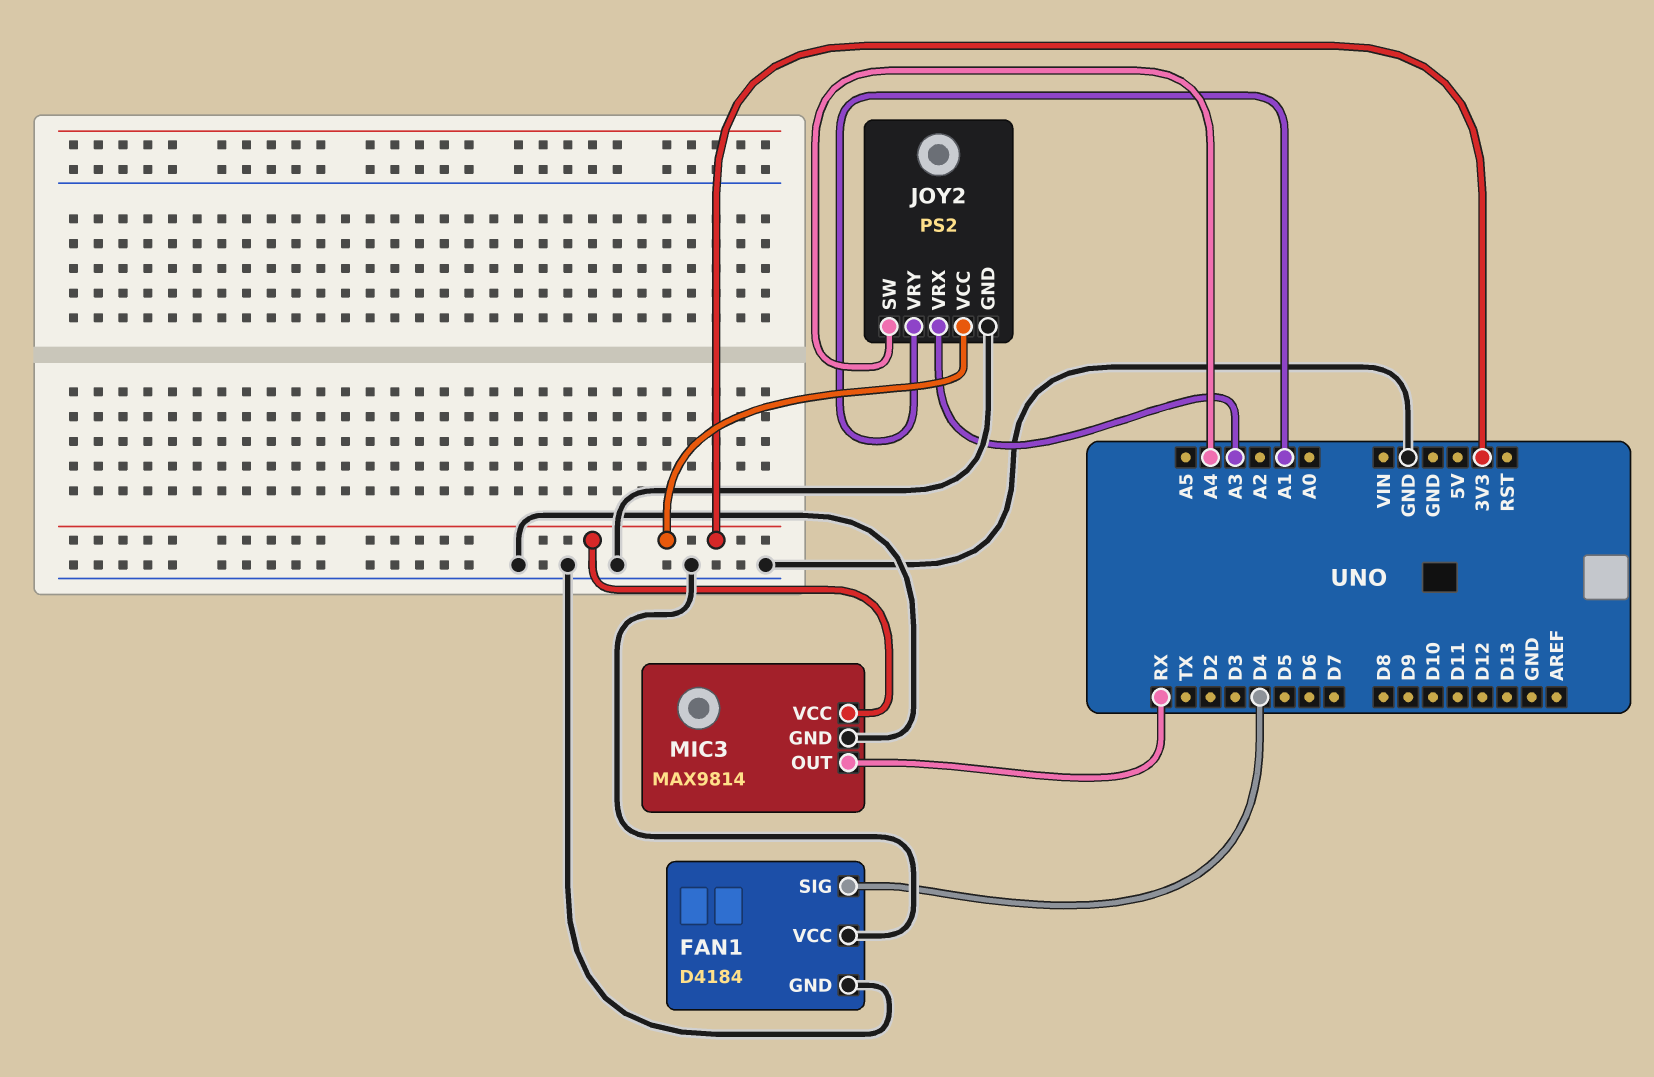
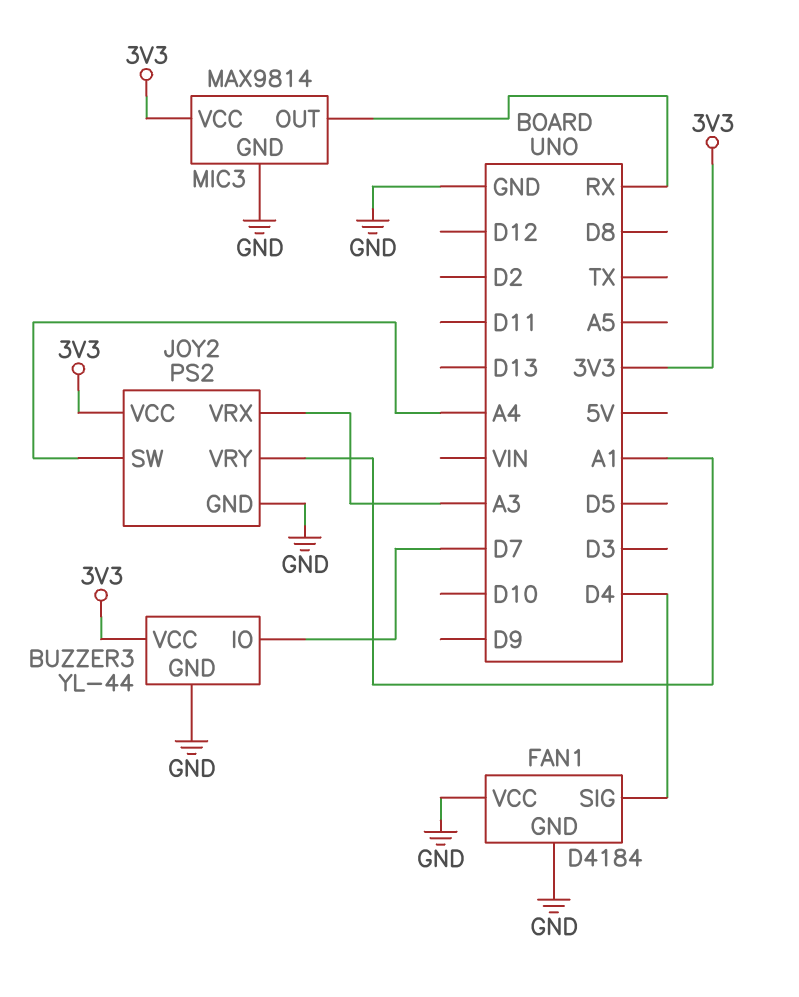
BUZZER3: none -> YL-44
BUZZER3 pin GND: none -> GND
BUZZER3 pin IO: none -> D7
BUZZER3 pin VCC: none -> 3V3

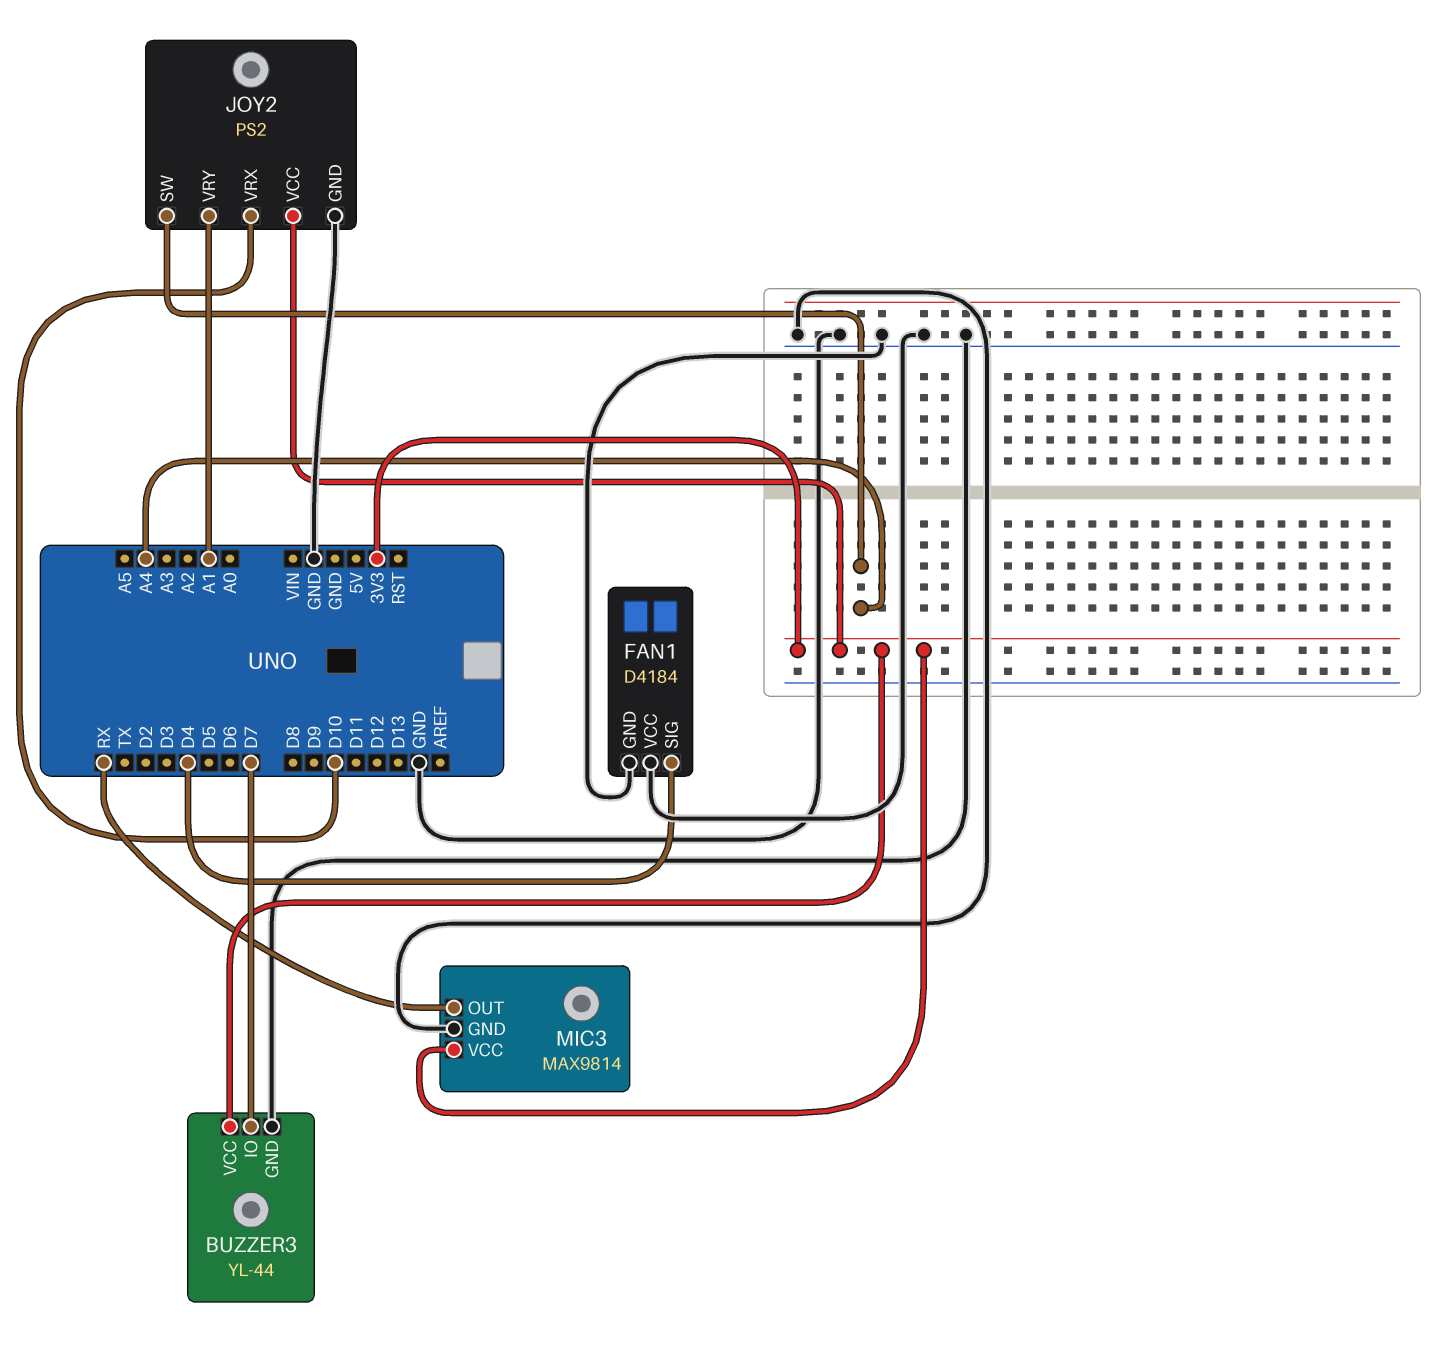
JOY2 pin VRX: A3 -> D10

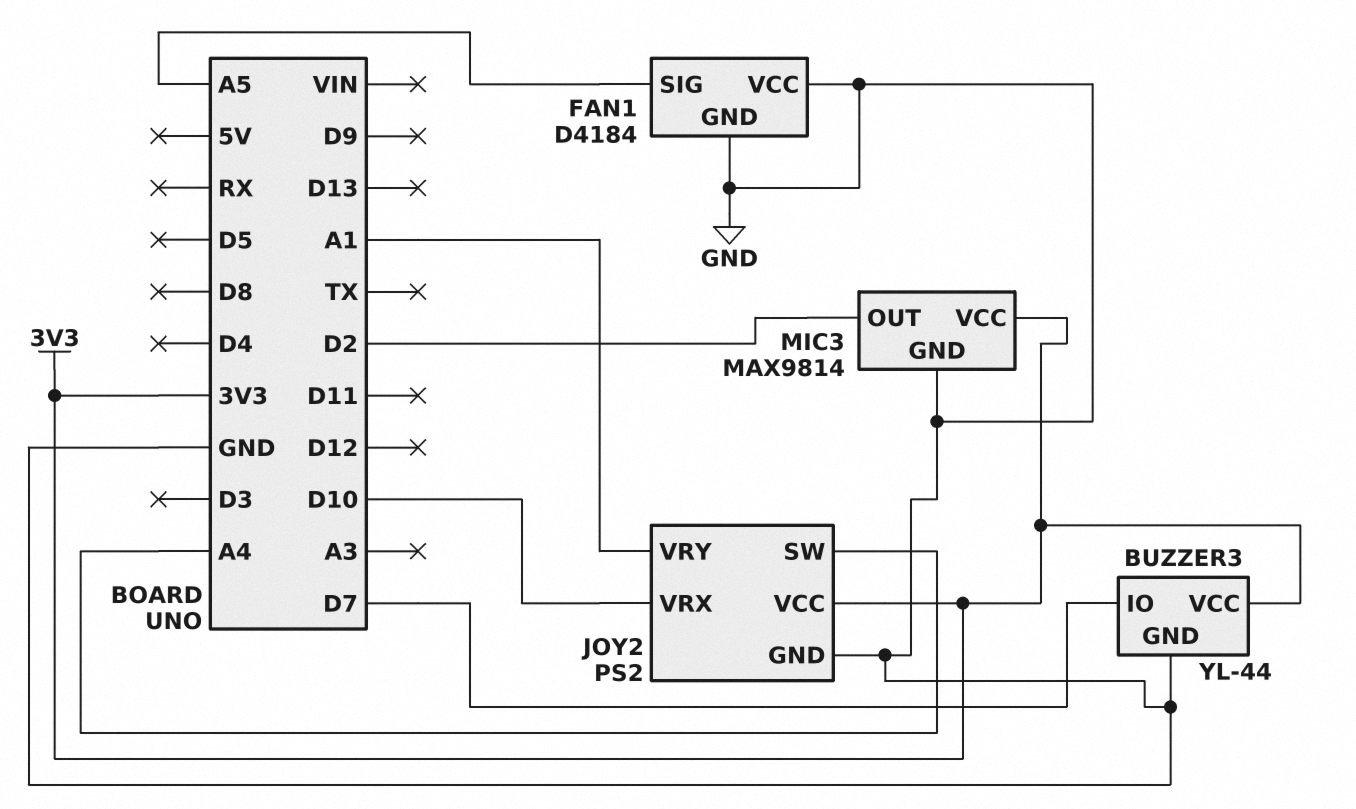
FAN1 pin SIG: D4 -> A5
MIC3 pin OUT: RX -> D2

